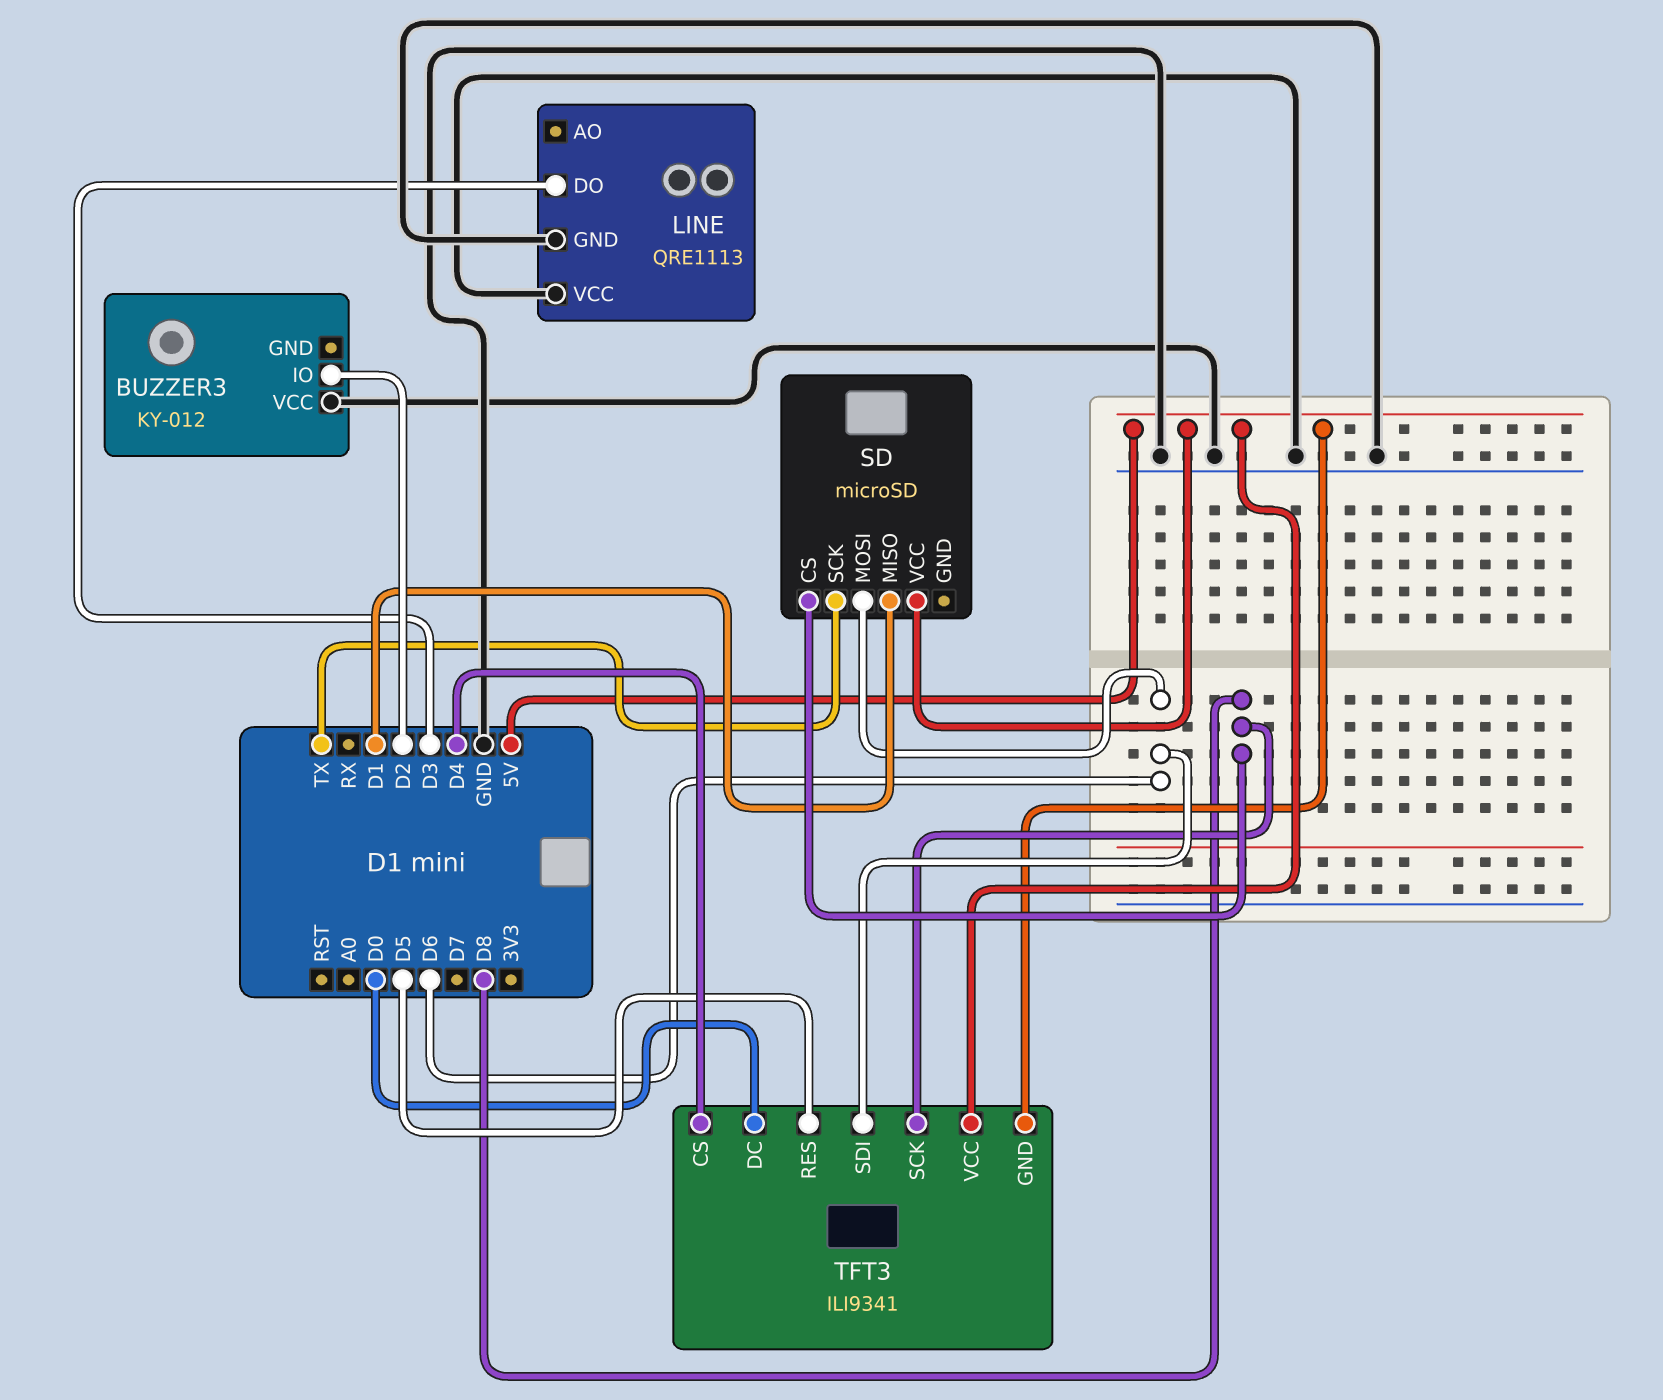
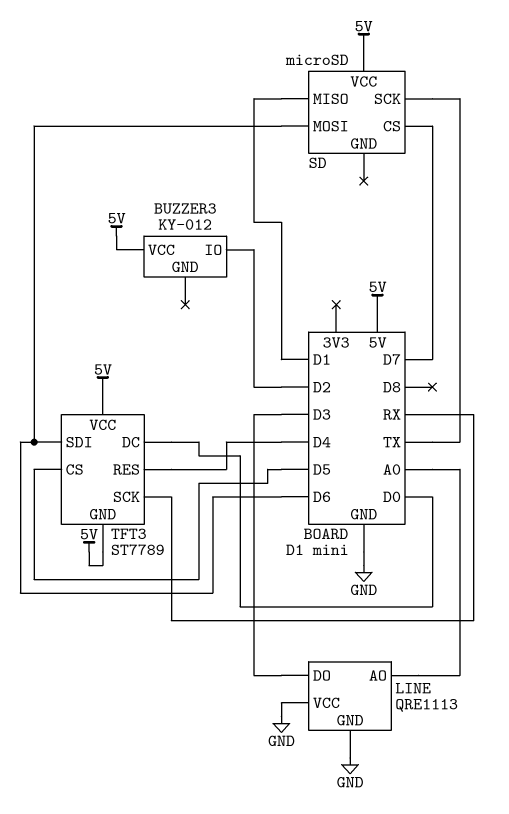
BUZZER3 pin VCC: GND -> 5V
LINE pin AO: none -> A0
SD pin CS: D8 -> D7
TFT3: ILI9341 -> ST7789
TFT3 pin CS: D4 -> D5
TFT3 pin RES: D5 -> D4
TFT3 pin SCK: D8 -> RX

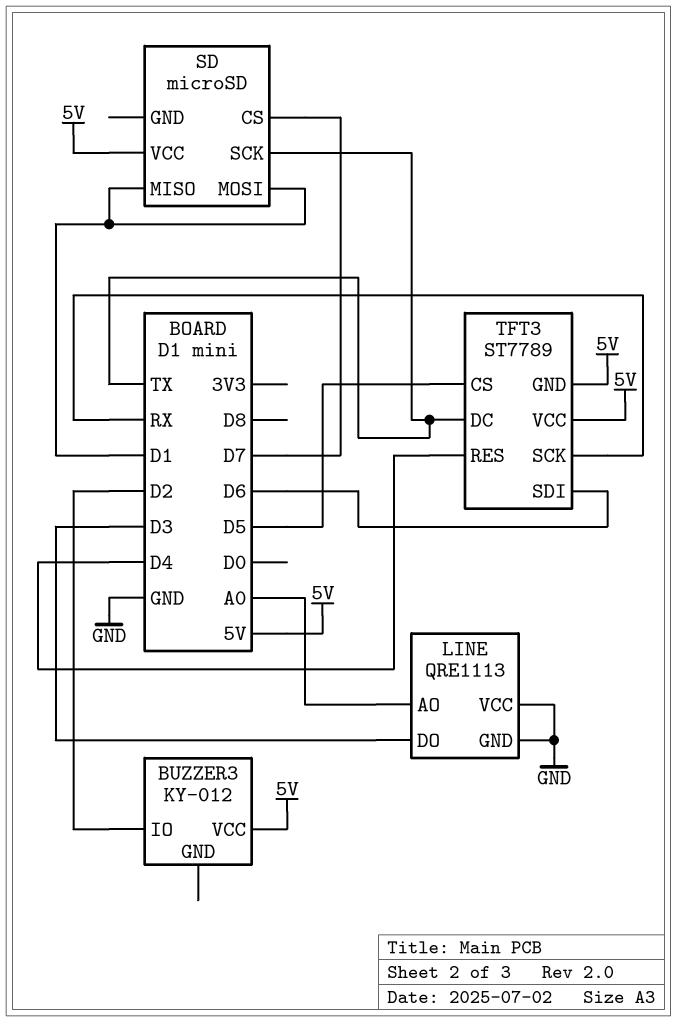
SD pin MOSI: D6 -> D1
TFT3 pin DC: D0 -> TX

